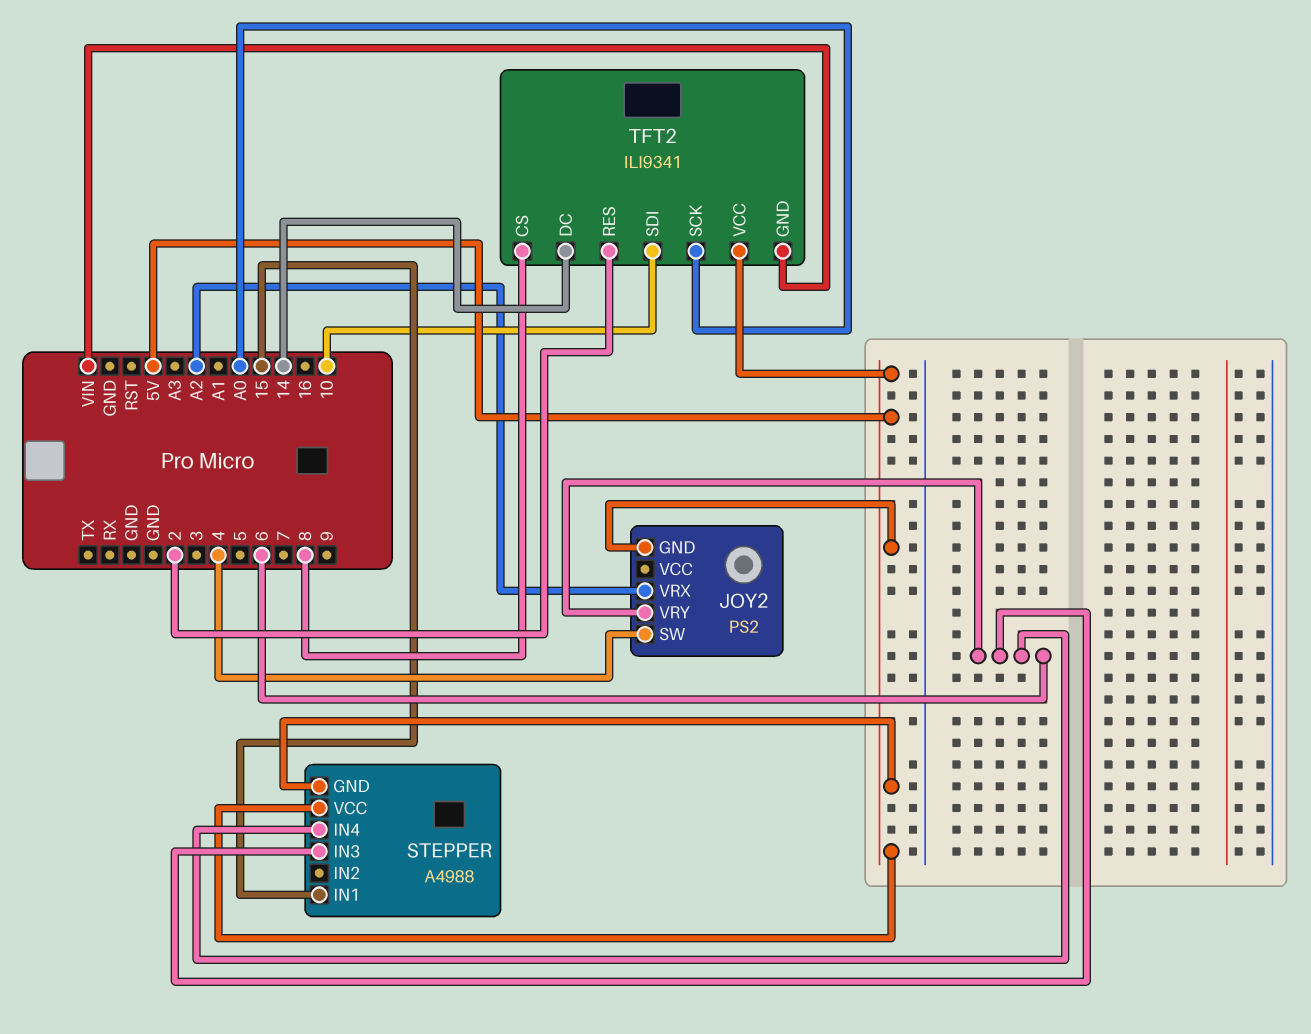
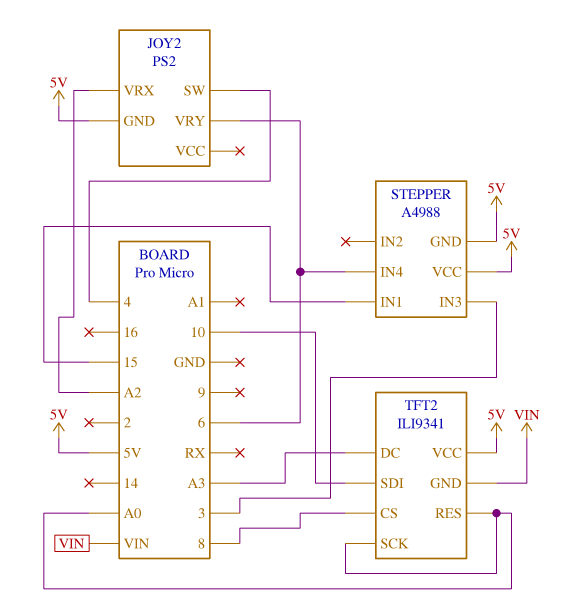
STEPPER pin IN3: 6 -> 3
TFT2 pin DC: 14 -> A3
TFT2 pin RES: 2 -> A0

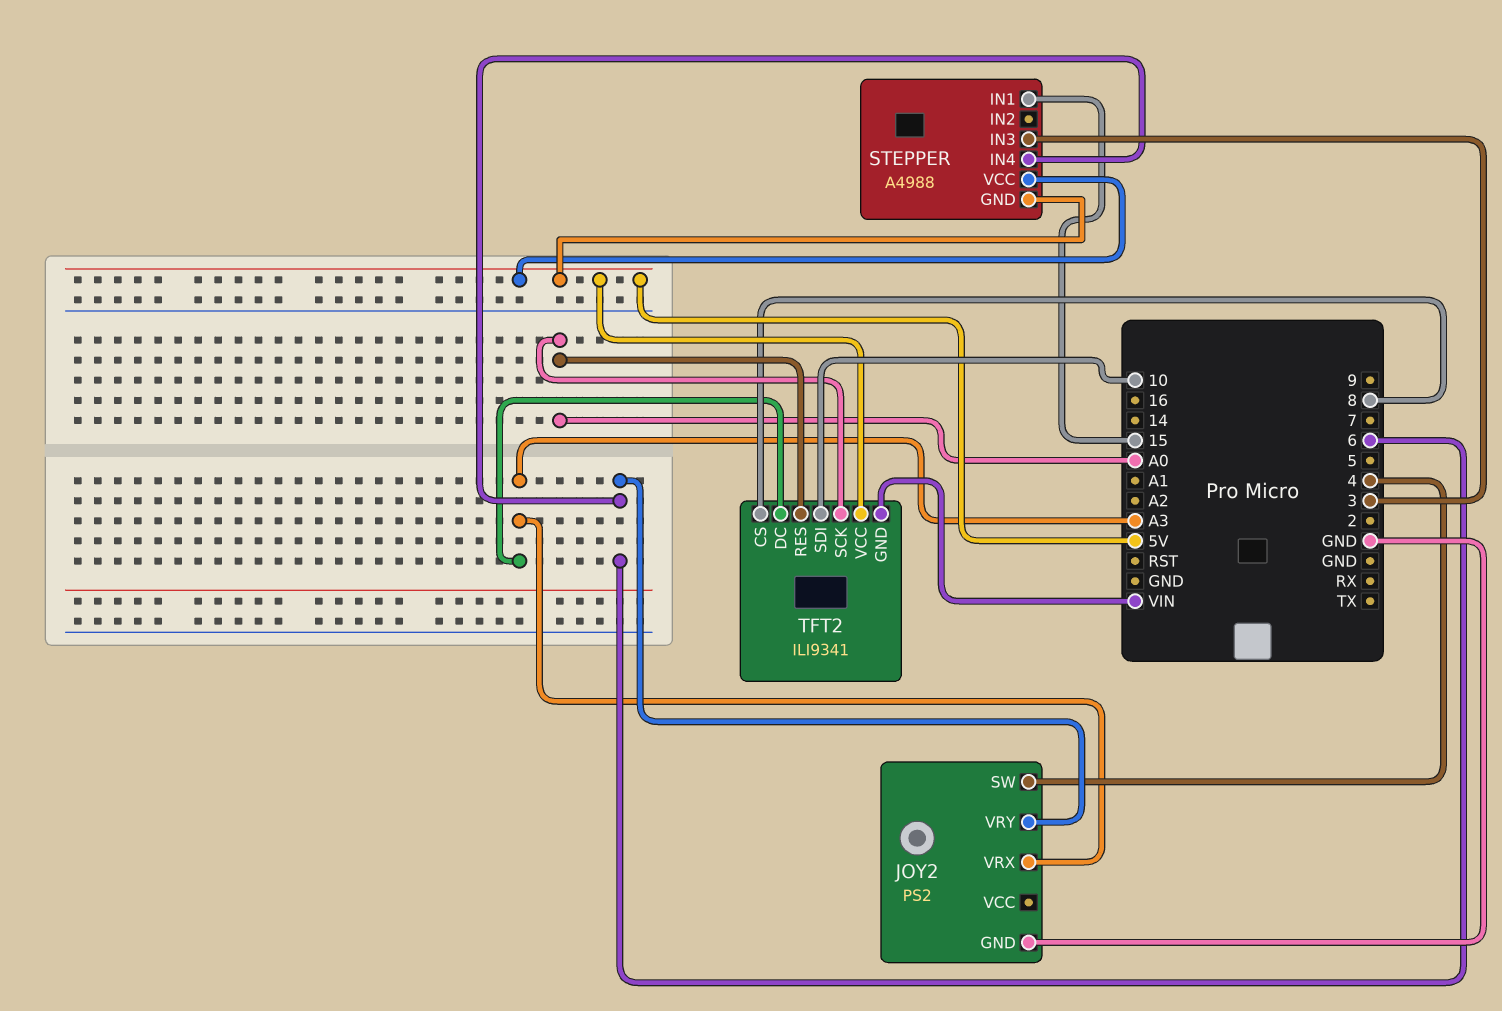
JOY2 pin GND: 5V -> GND
JOY2 pin VRX: A2 -> A3

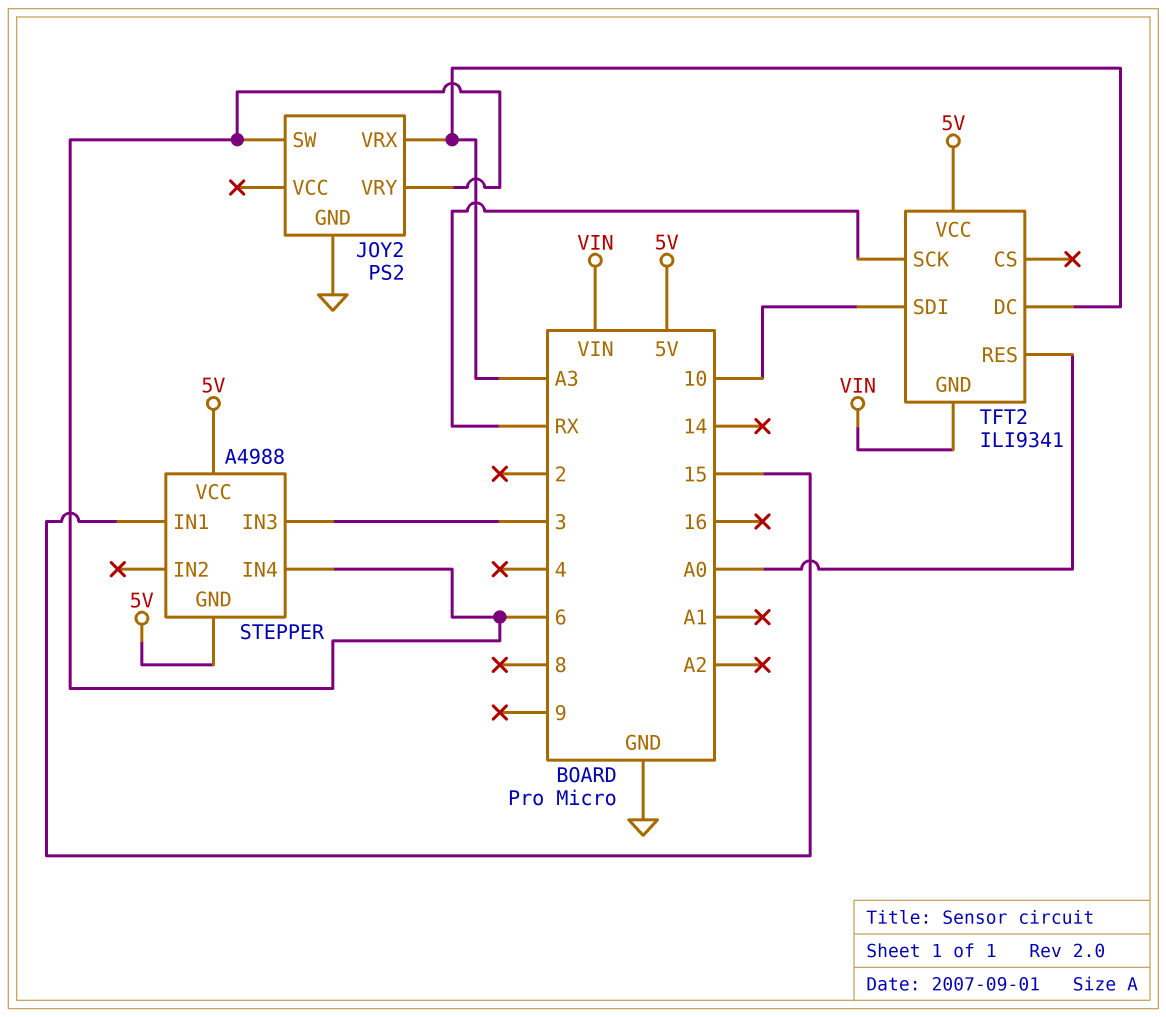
JOY2 pin SW: 4 -> 6
TFT2 pin CS: 8 -> none
TFT2 pin SCK: A0 -> RX

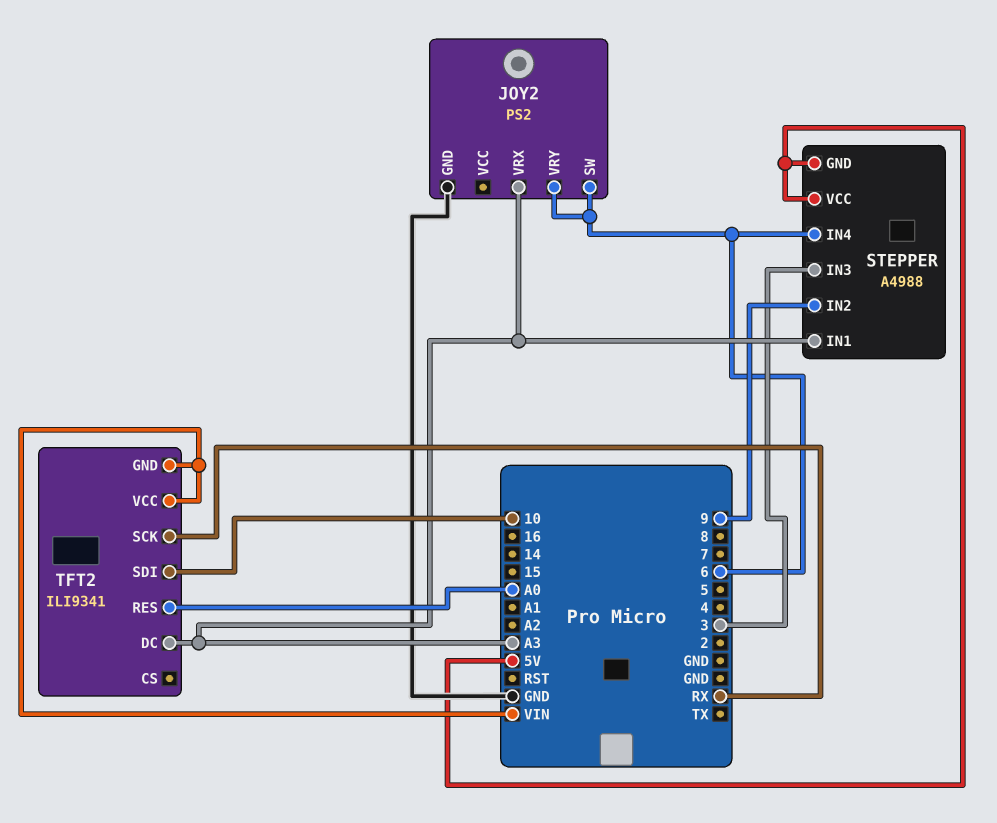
STEPPER pin IN1: 15 -> A3
STEPPER pin IN2: none -> 9
TFT2 pin VCC: 5V -> VIN

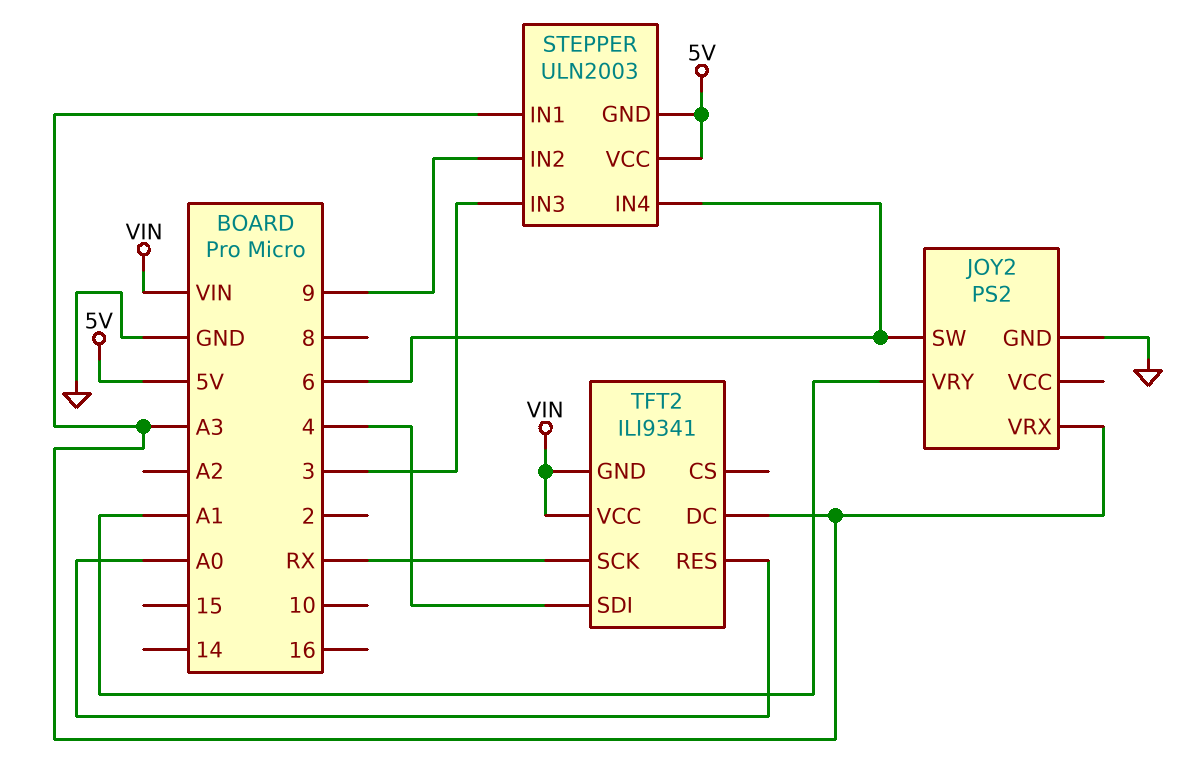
JOY2 pin VRY: 6 -> A1
STEPPER: A4988 -> ULN2003
TFT2 pin SDI: 10 -> 4

